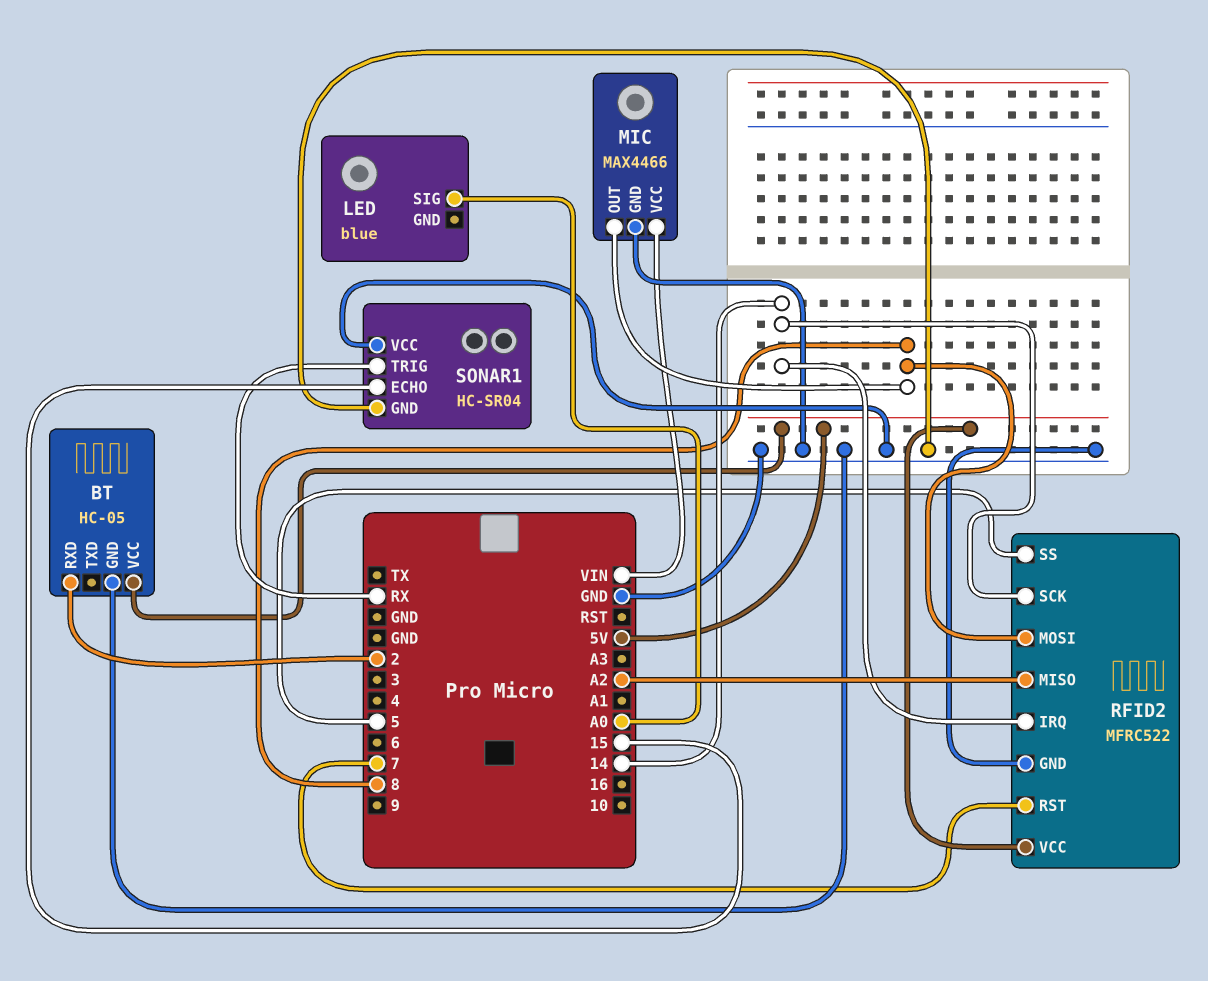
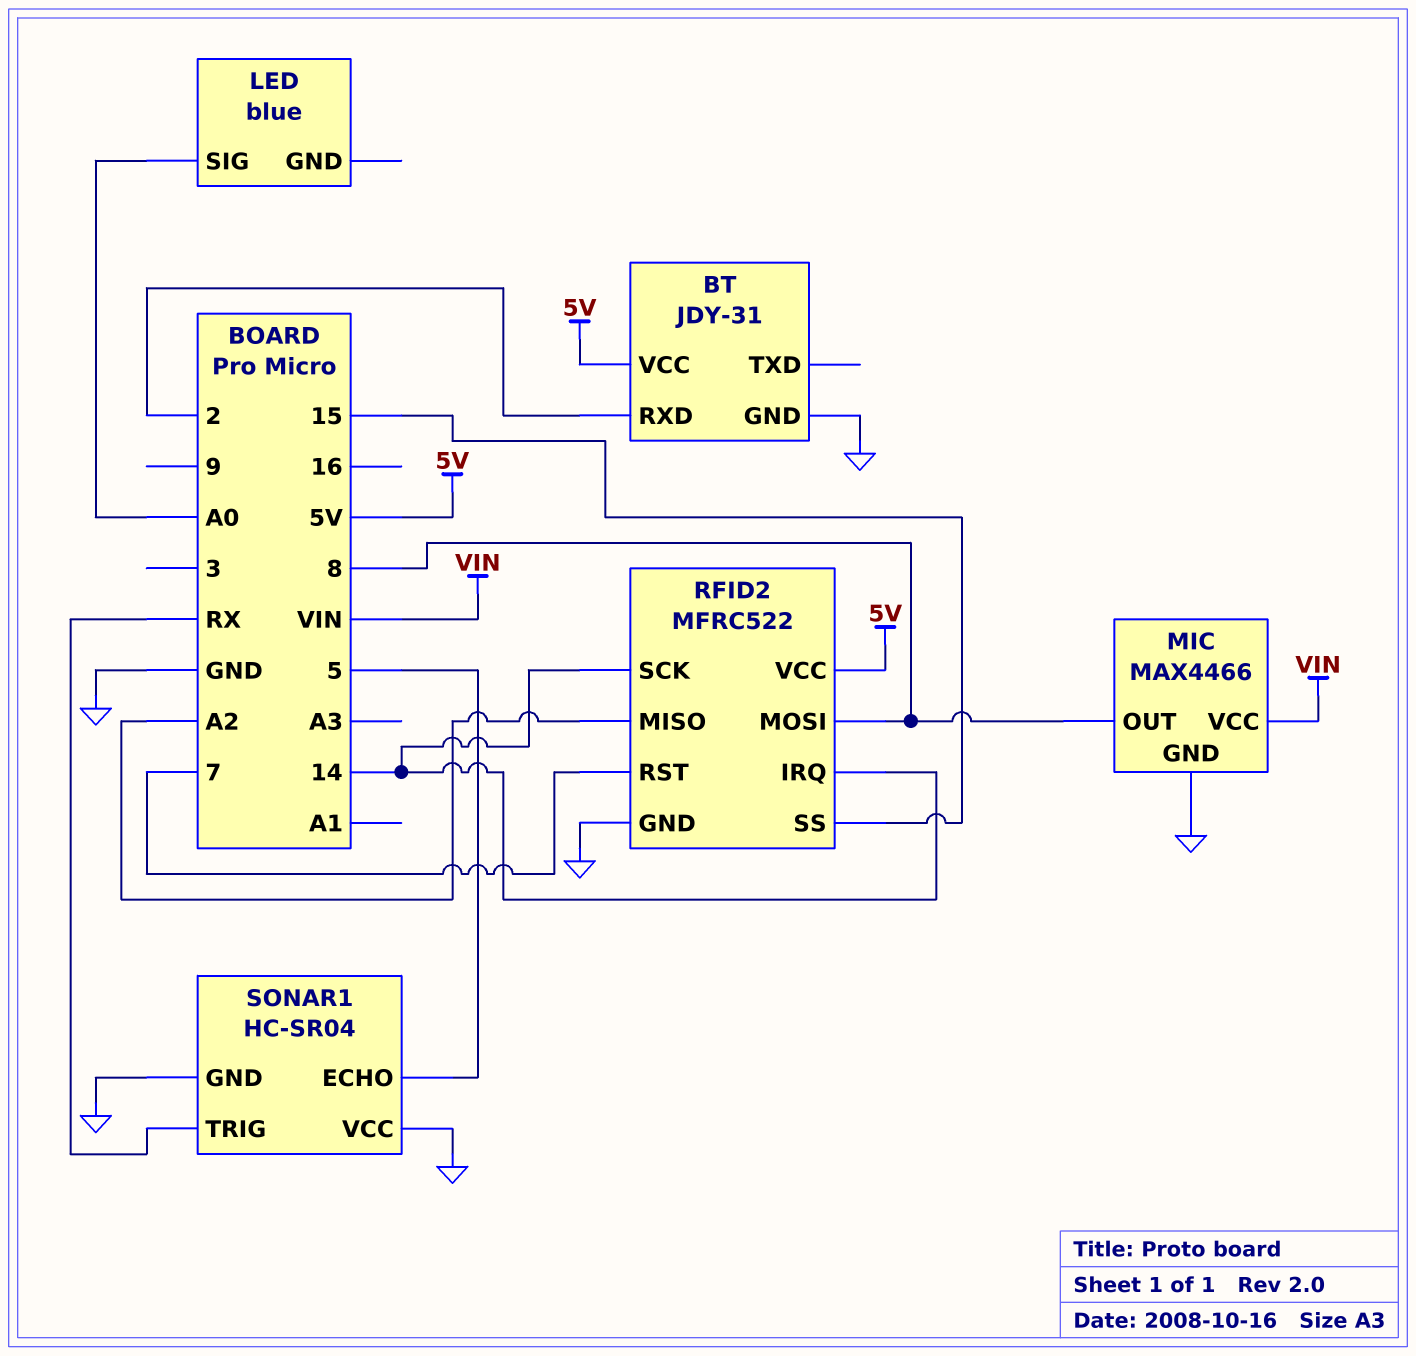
BT: HC-05 -> JDY-31
RFID2 pin SS: 5 -> 15
SONAR1 pin ECHO: 15 -> 5

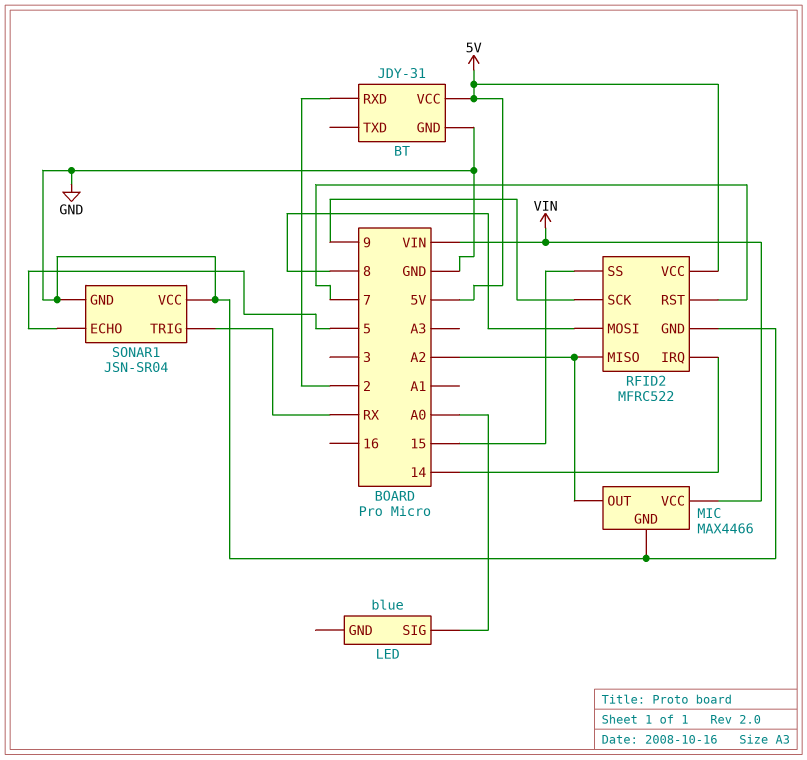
MIC pin OUT: 8 -> A2
RFID2 pin SCK: 14 -> 9
SONAR1: HC-SR04 -> JSN-SR04

